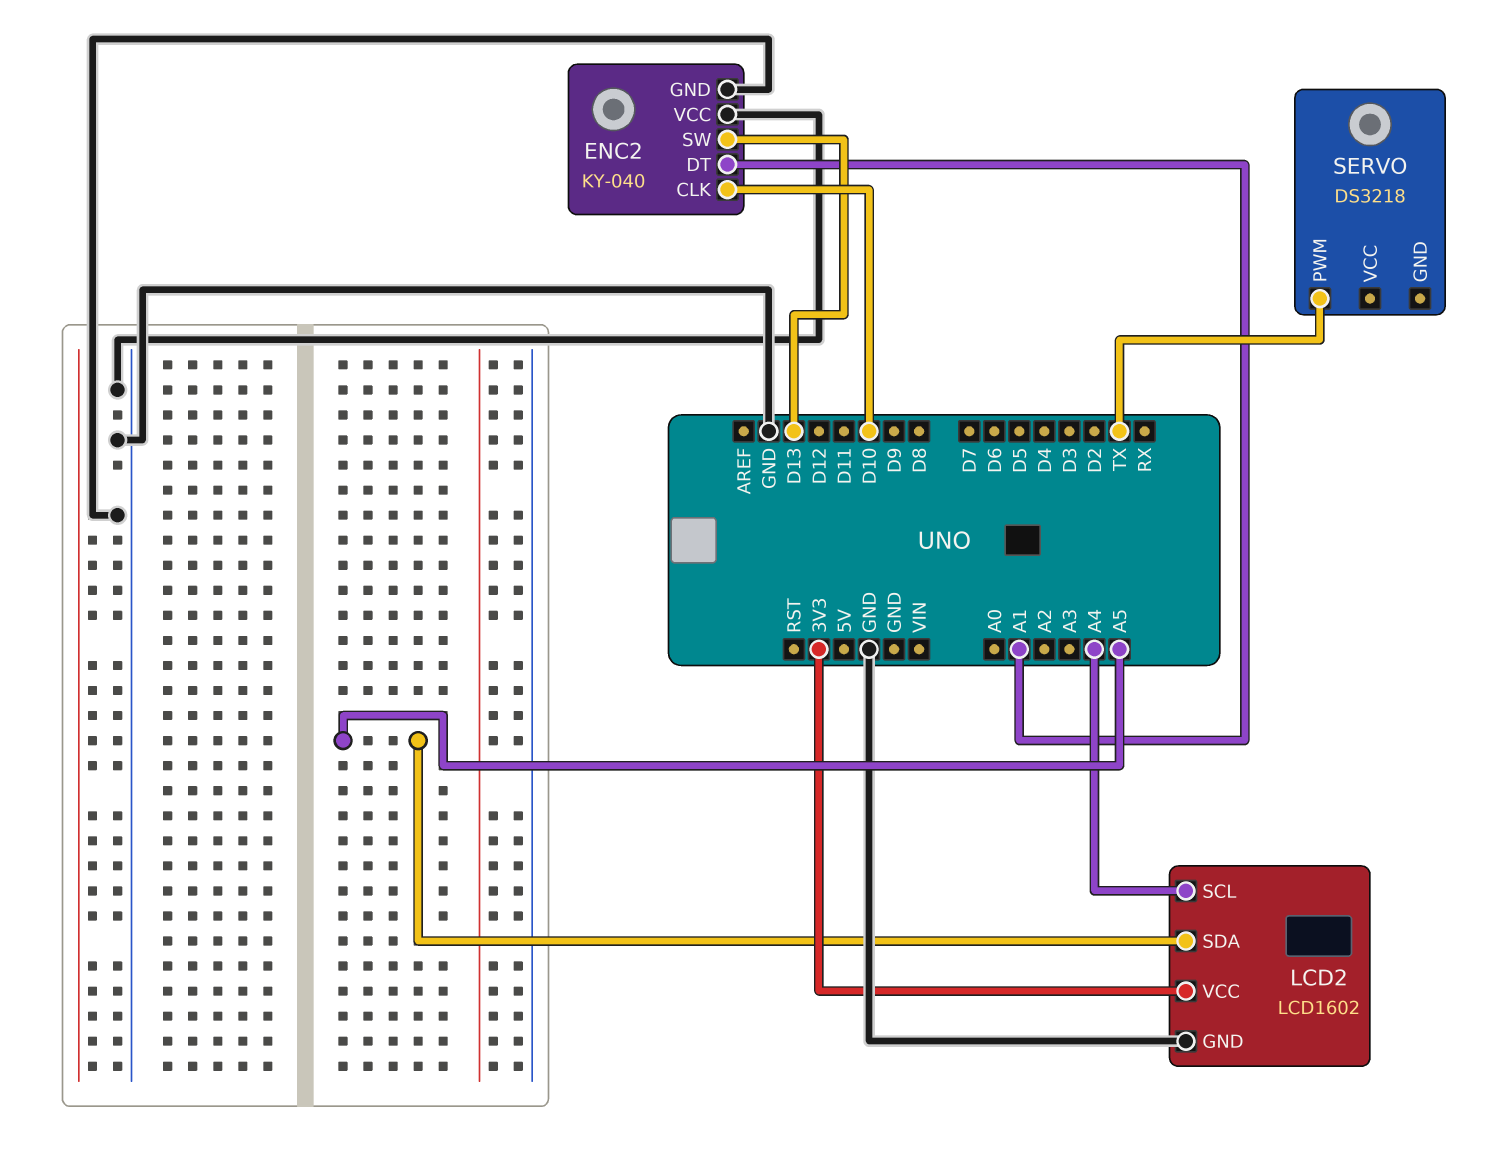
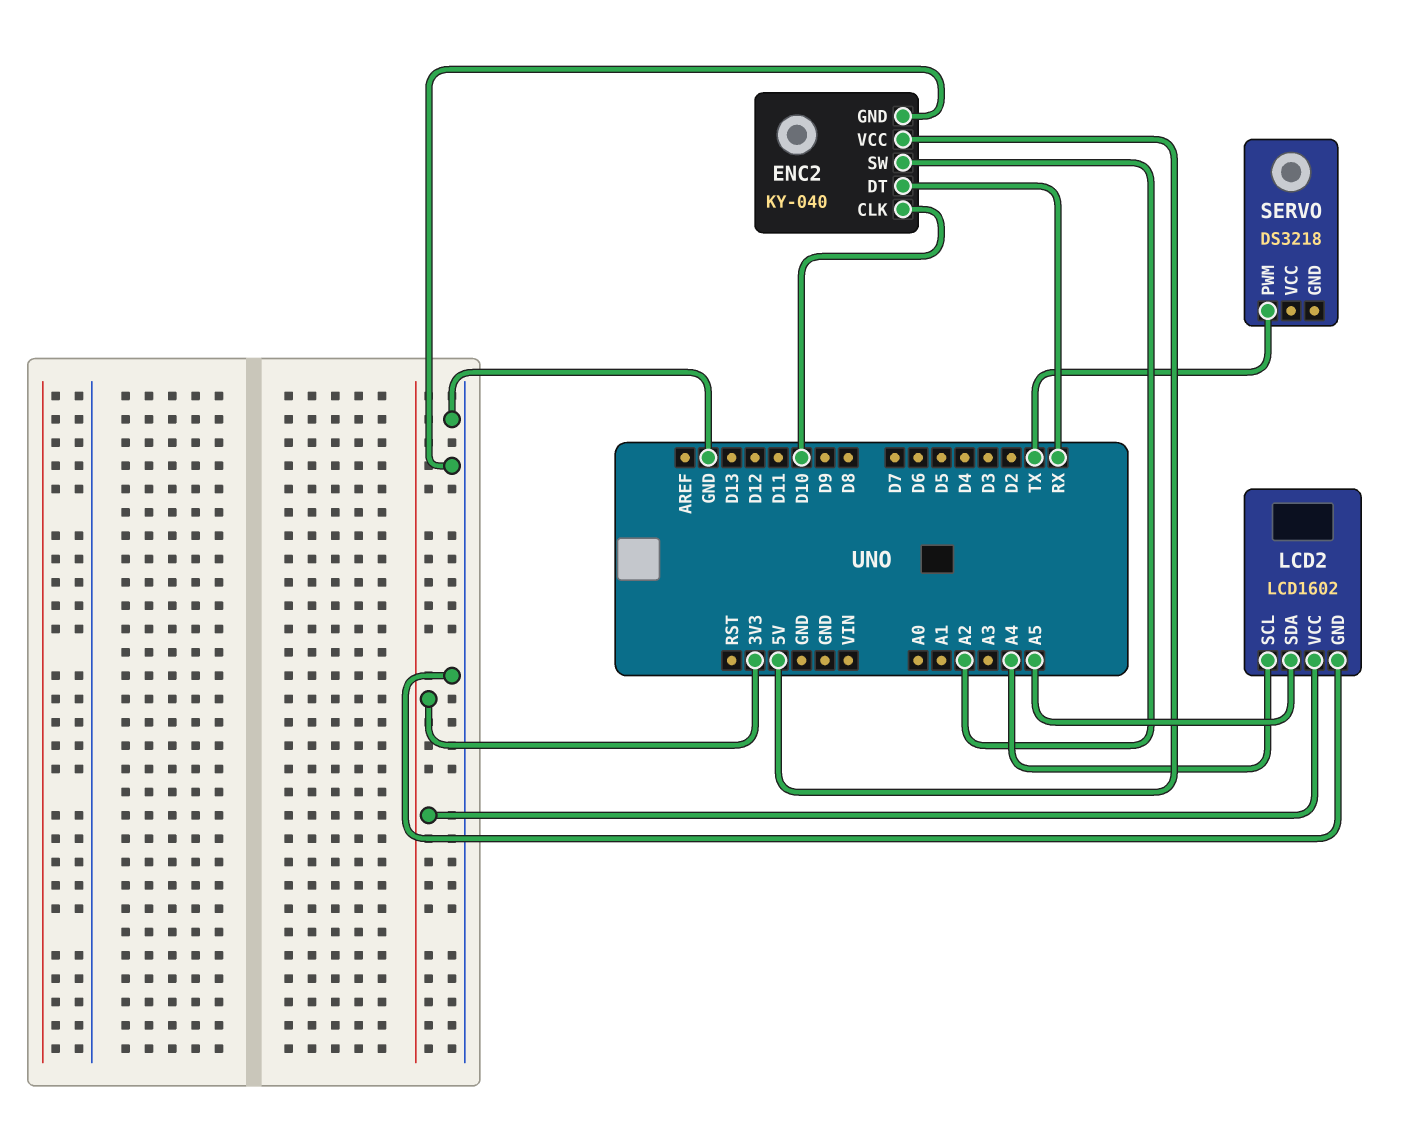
ENC2 pin DT: A1 -> RX
ENC2 pin SW: D13 -> A2
ENC2 pin VCC: GND -> 5V

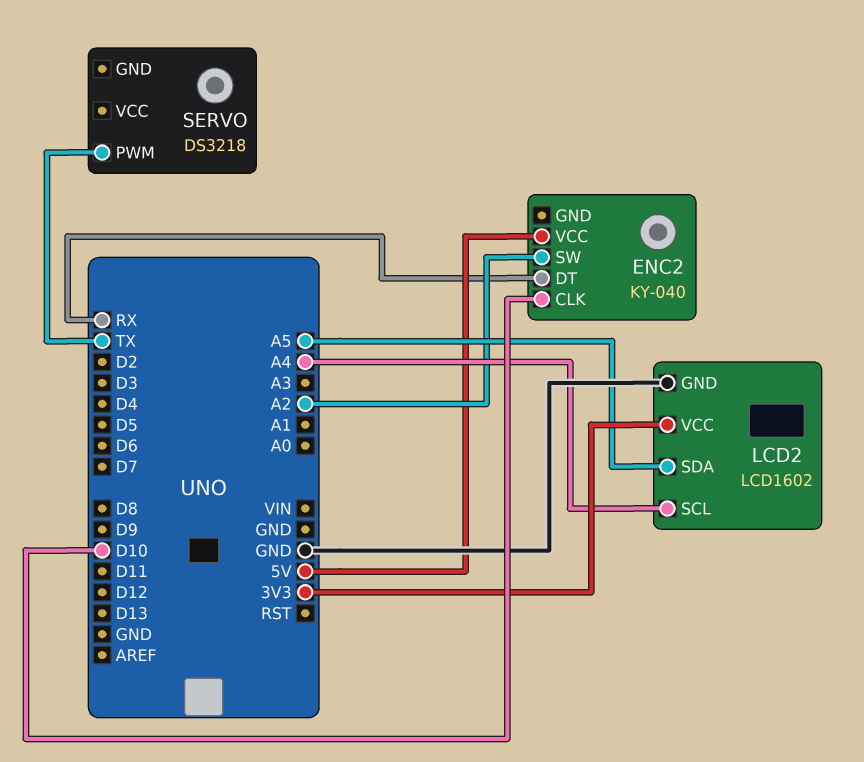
ENC2 pin GND: GND -> none

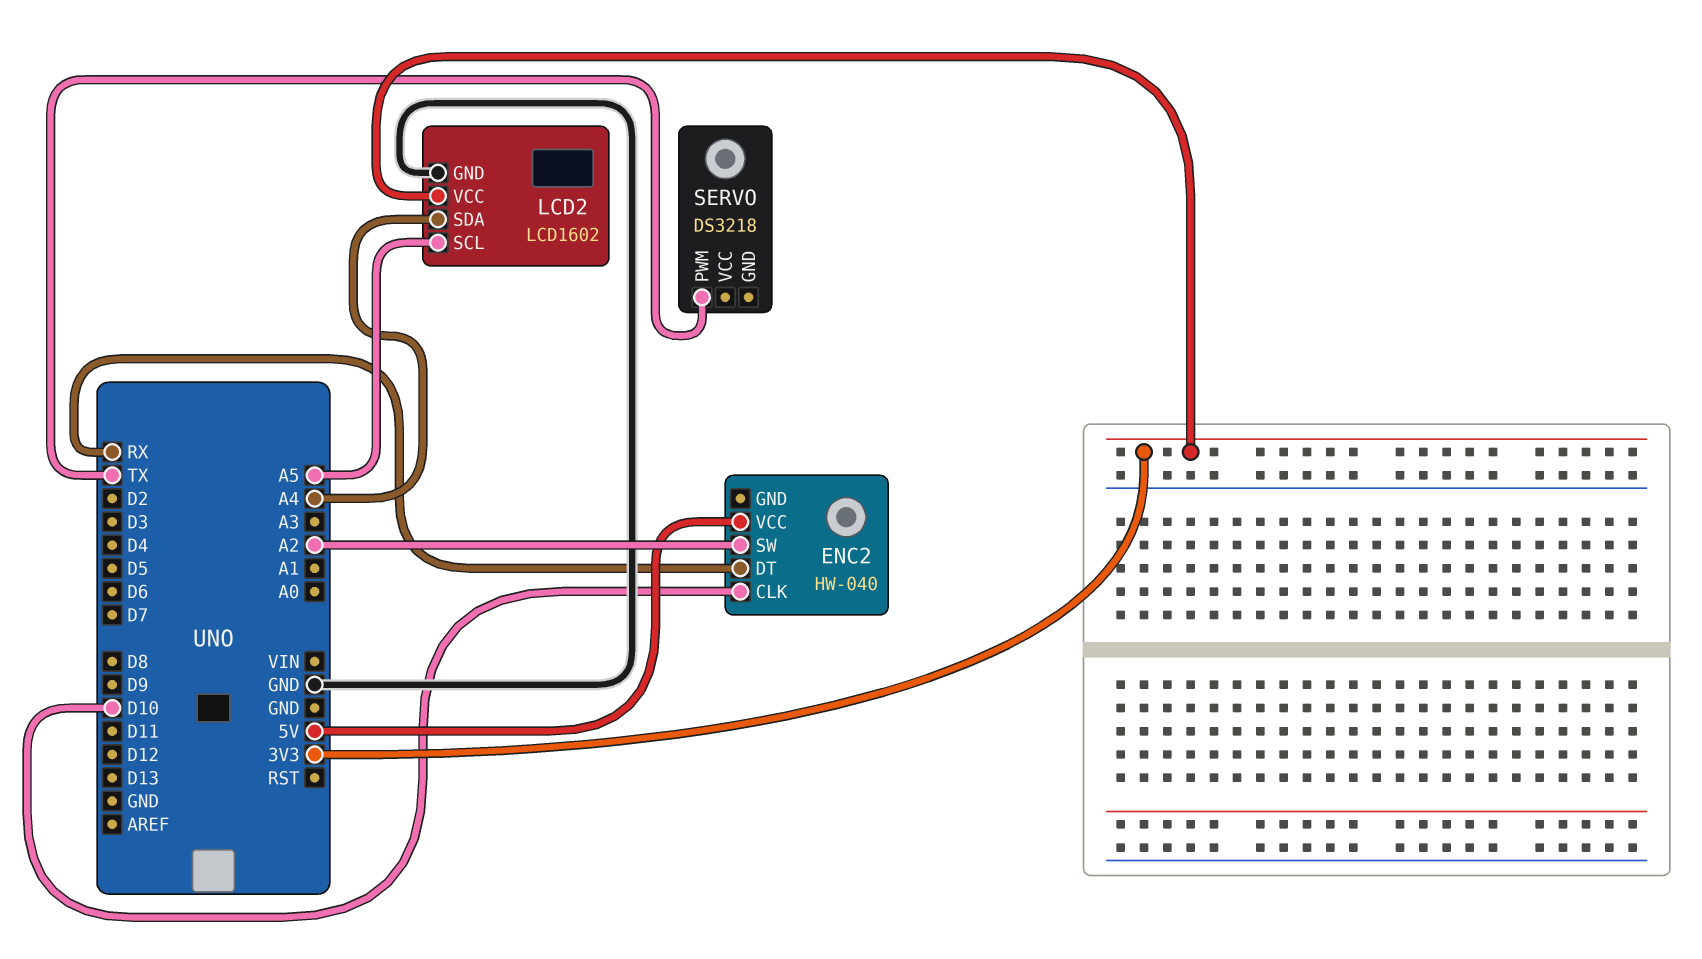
ENC2: KY-040 -> HW-040
LCD2 pin SCL: A4 -> A5
LCD2 pin SDA: A5 -> A4

